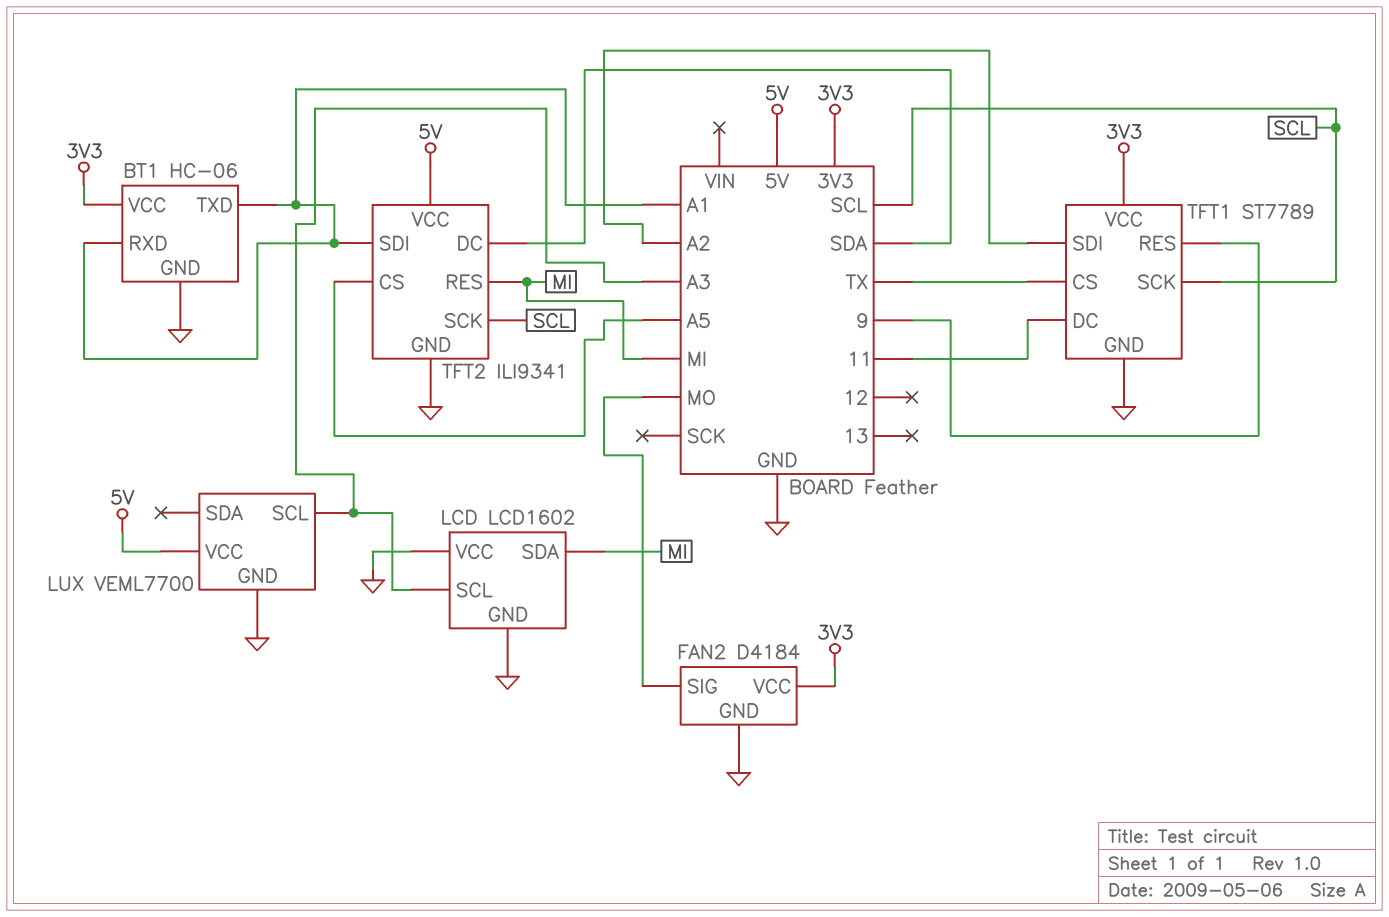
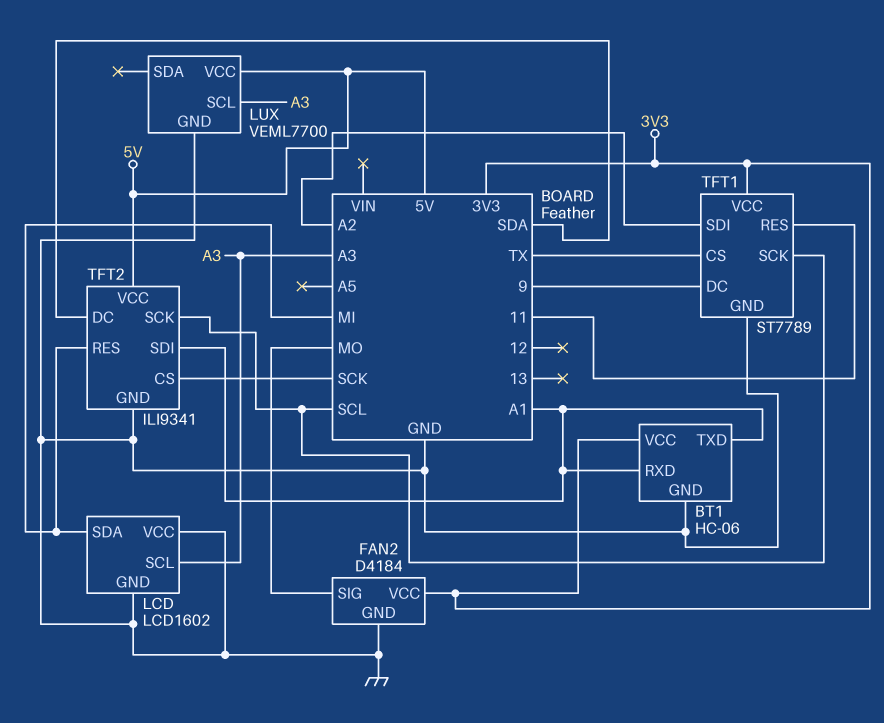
TFT1 pin DC: 11 -> 9
TFT1 pin RES: 9 -> 11
TFT2 pin CS: A5 -> SCK

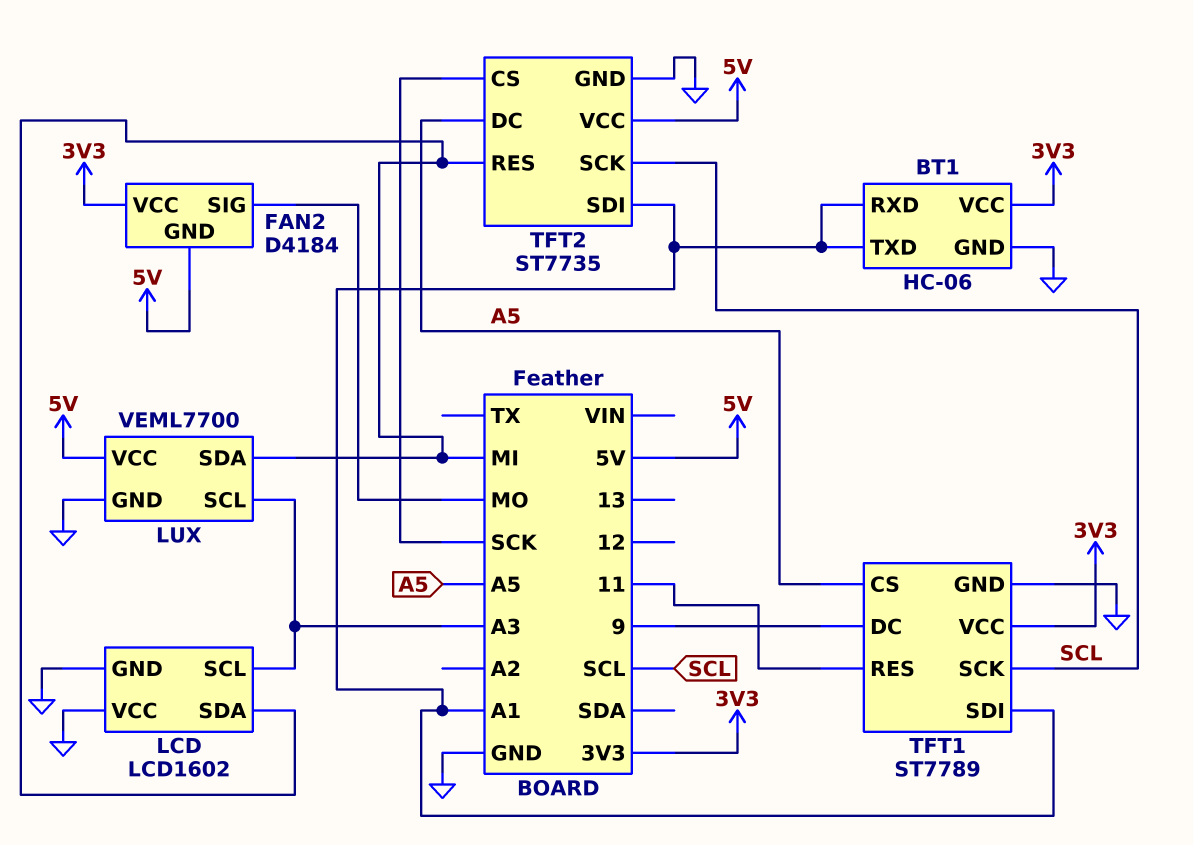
FAN2 pin GND: GND -> 5V
LUX pin SDA: none -> MI
TFT1 pin CS: TX -> A5
TFT1 pin SDI: A2 -> A1
TFT2: ILI9341 -> ST7735
TFT2 pin DC: SDA -> A5

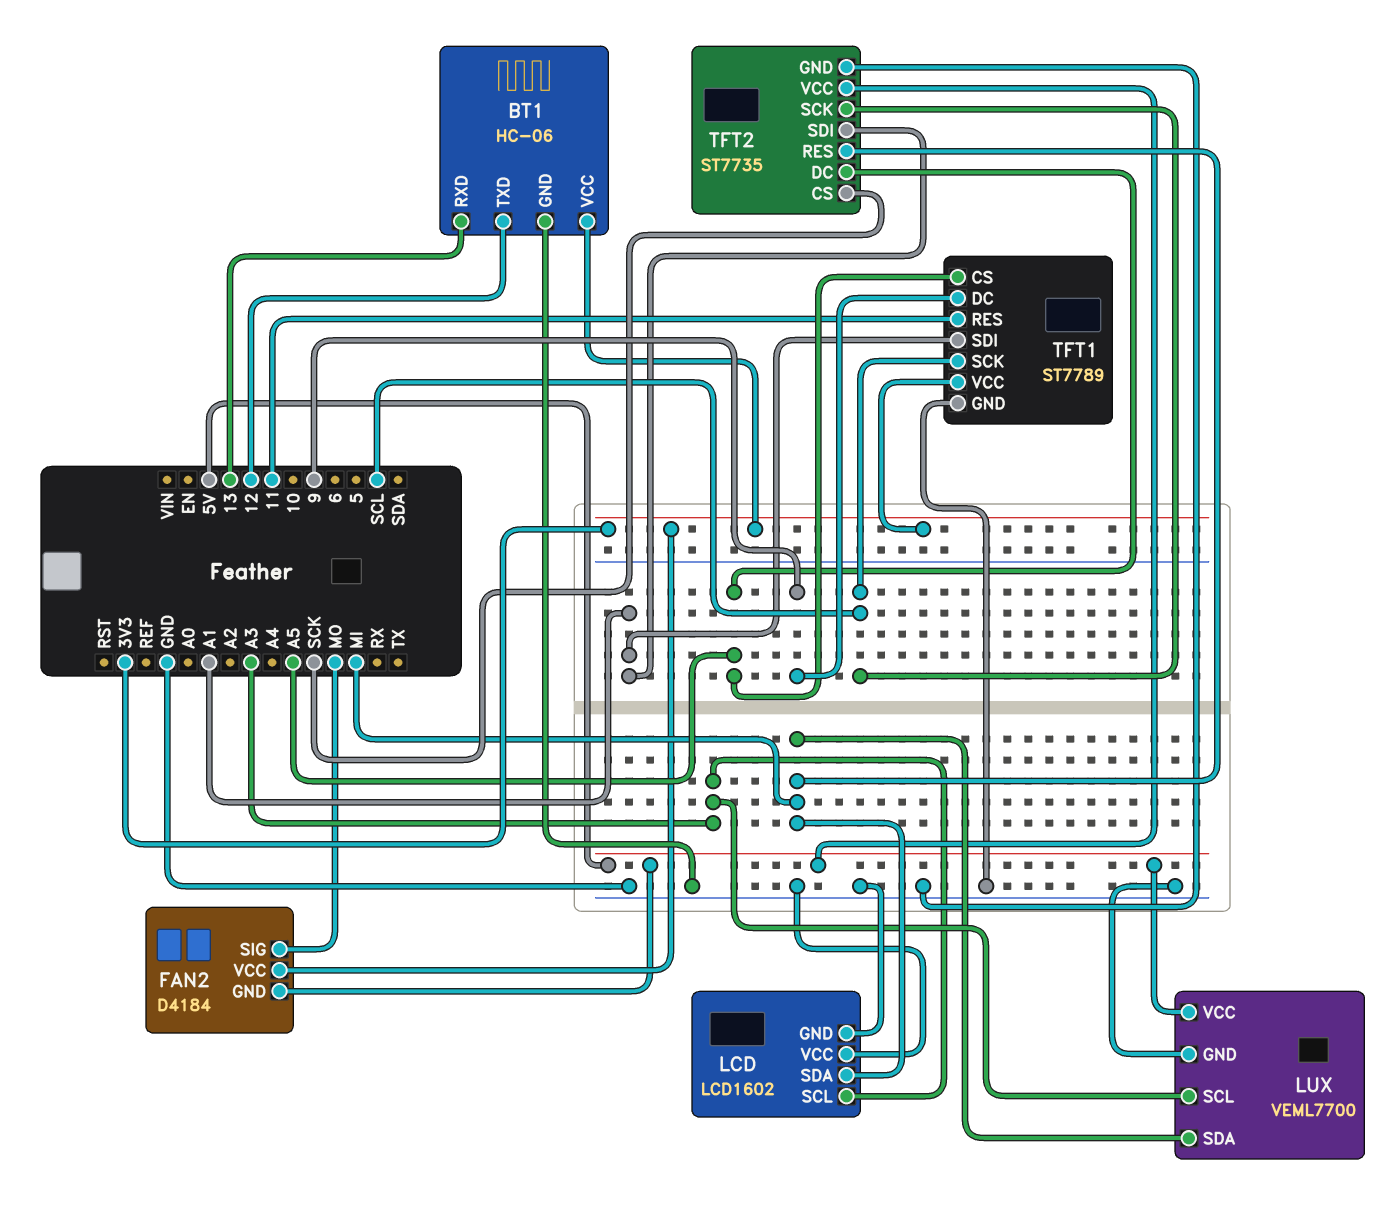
BT1 pin RXD: A1 -> 13
BT1 pin TXD: A1 -> 12

